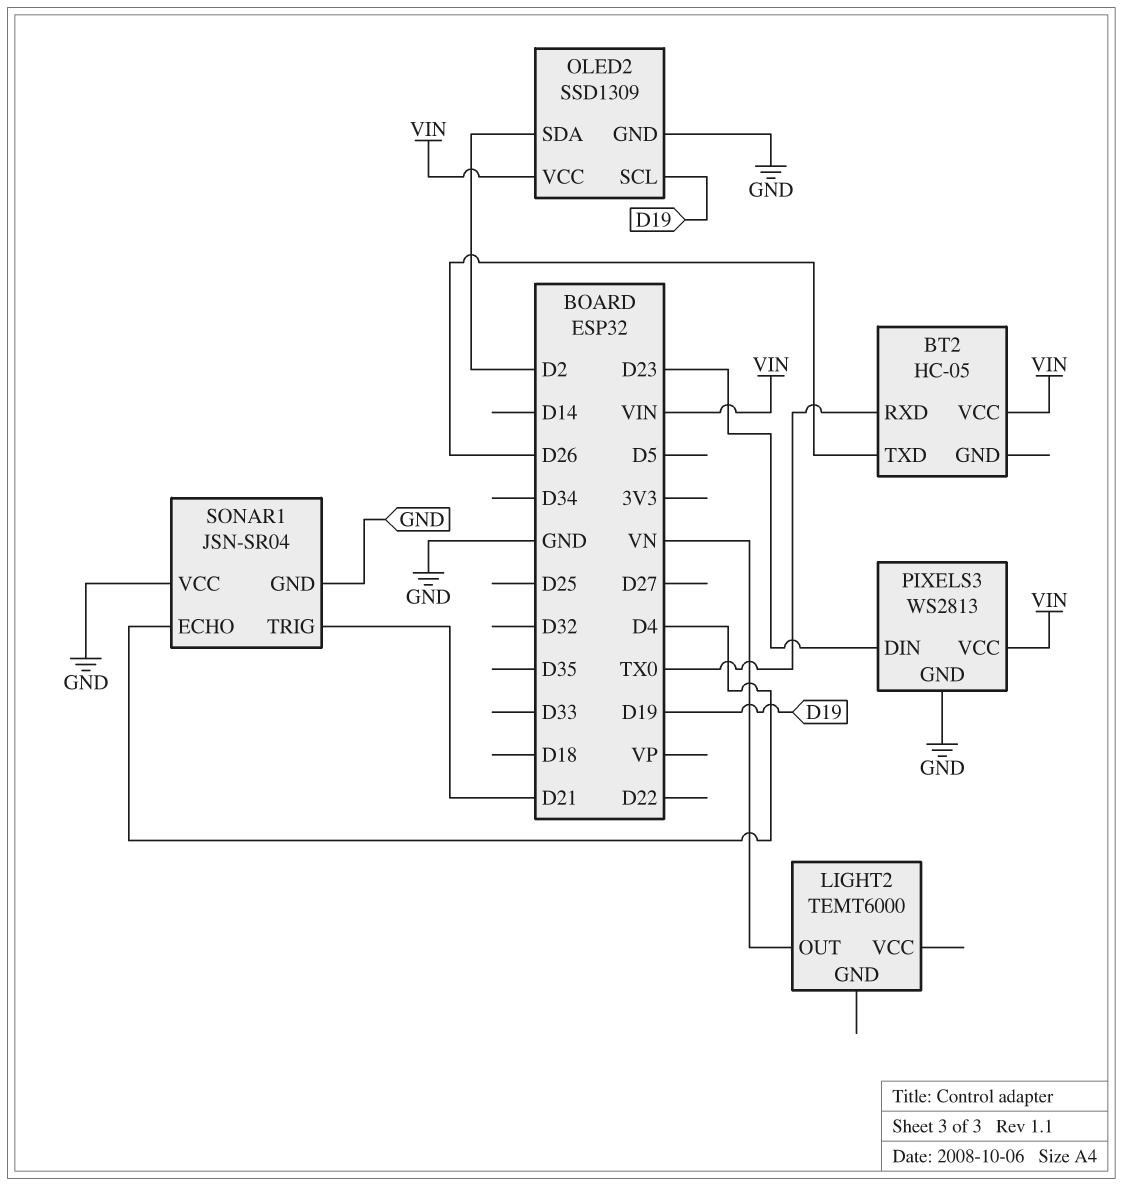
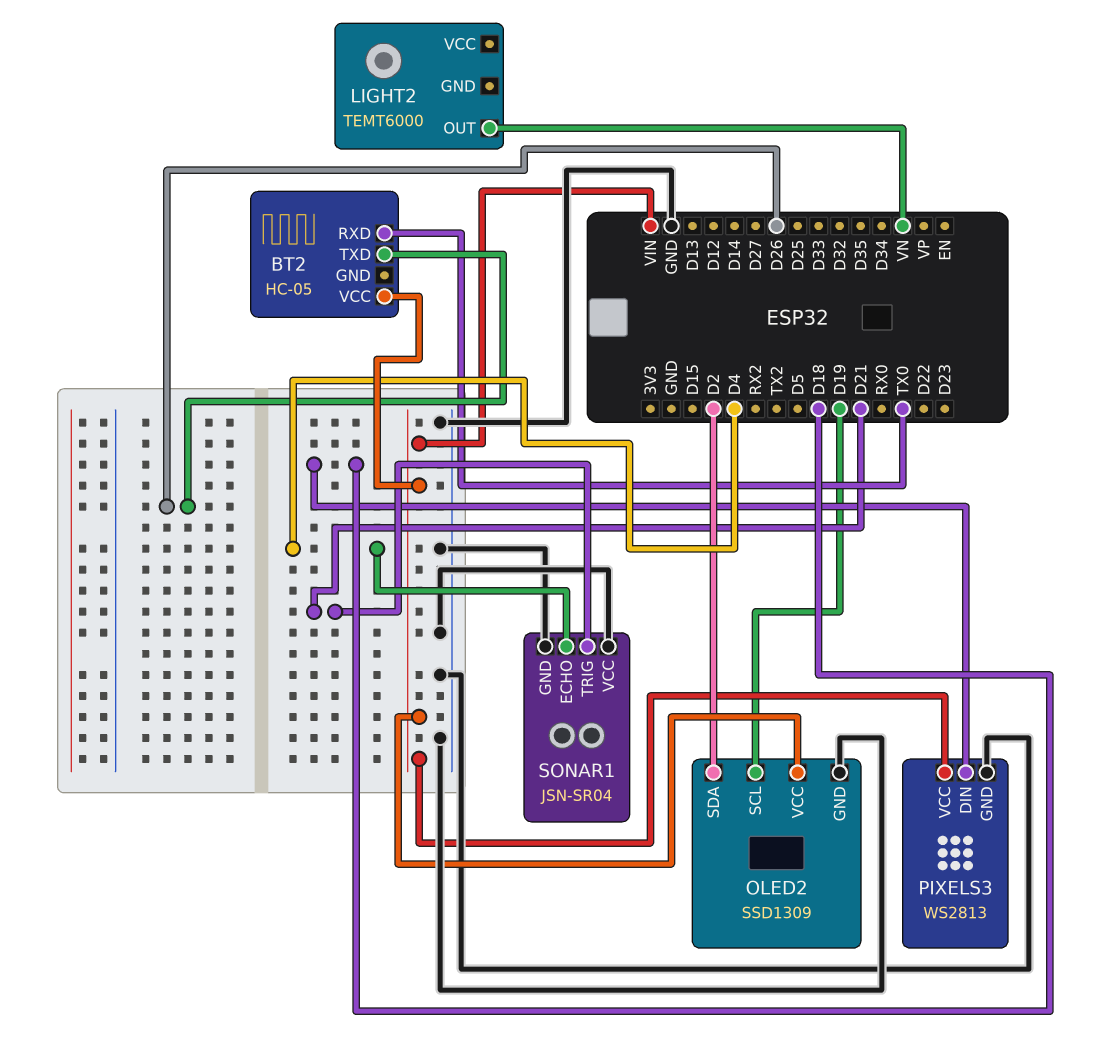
PIXELS3 pin DIN: D23 -> D18

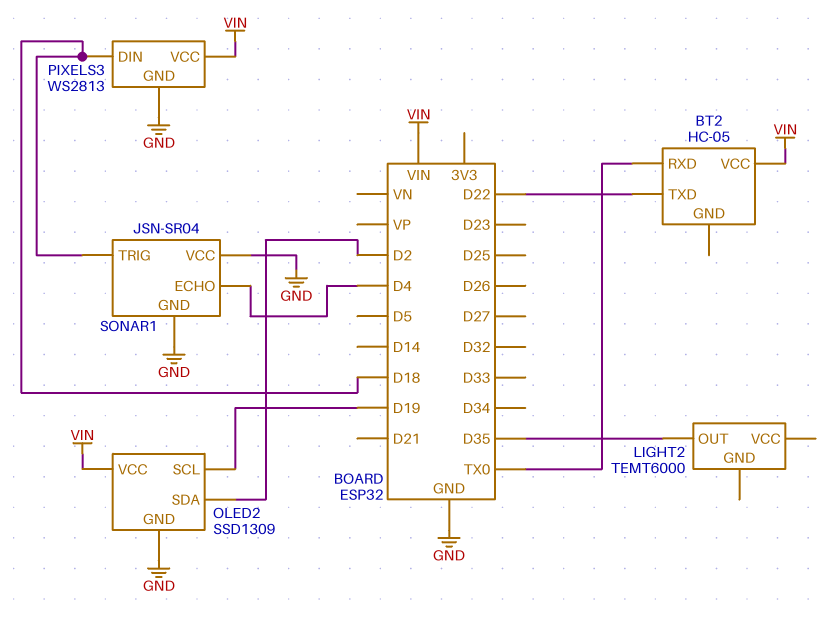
BT2 pin TXD: D26 -> D22
LIGHT2 pin OUT: VN -> D35
SONAR1 pin TRIG: D21 -> D18

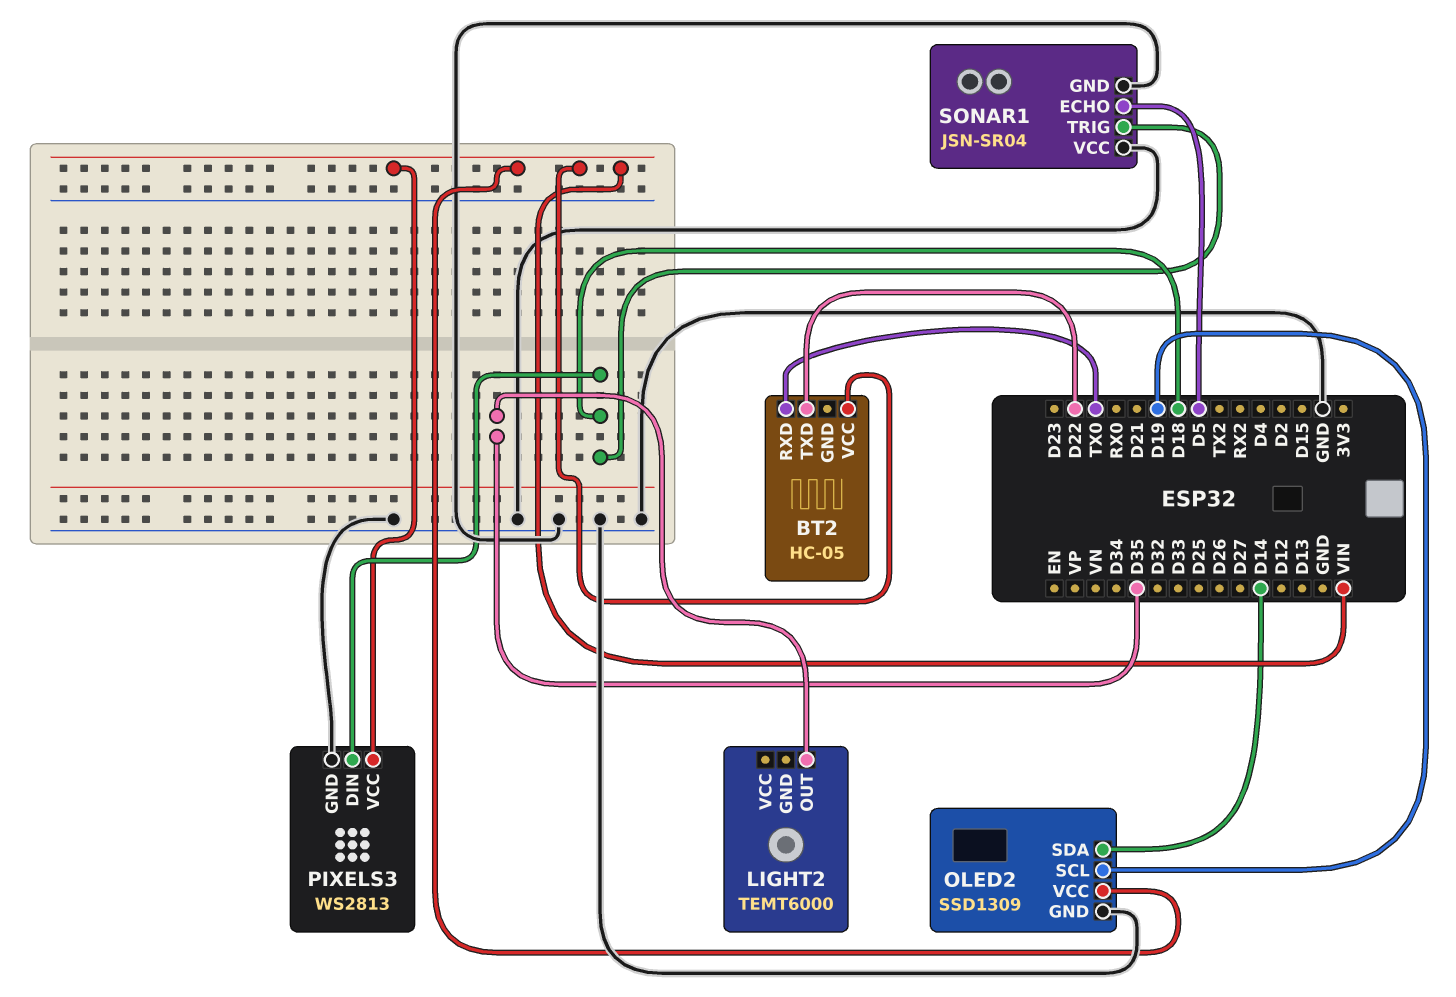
OLED2 pin SDA: D2 -> D14
SONAR1 pin ECHO: D4 -> D5

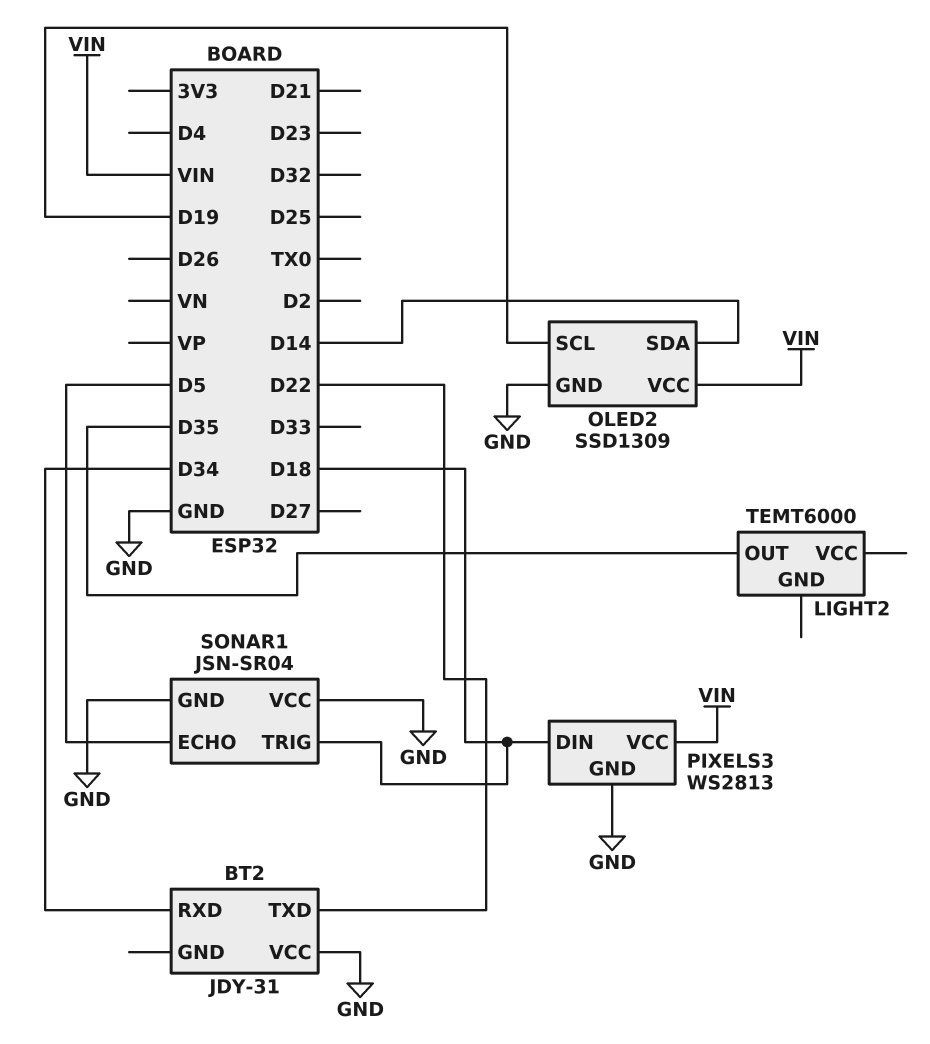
BT2: HC-05 -> JDY-31
BT2 pin RXD: TX0 -> D34
BT2 pin VCC: VIN -> GND

